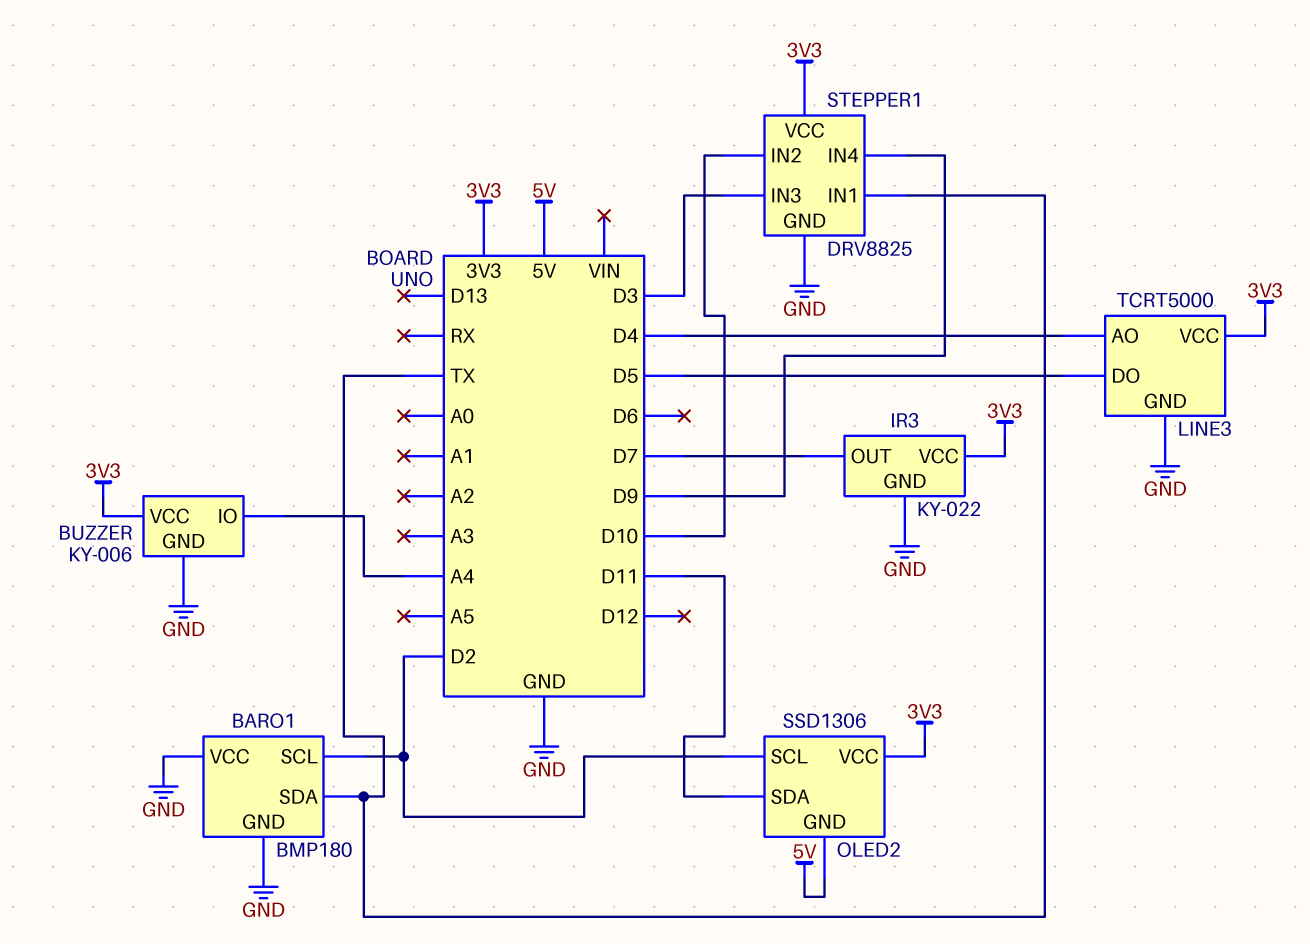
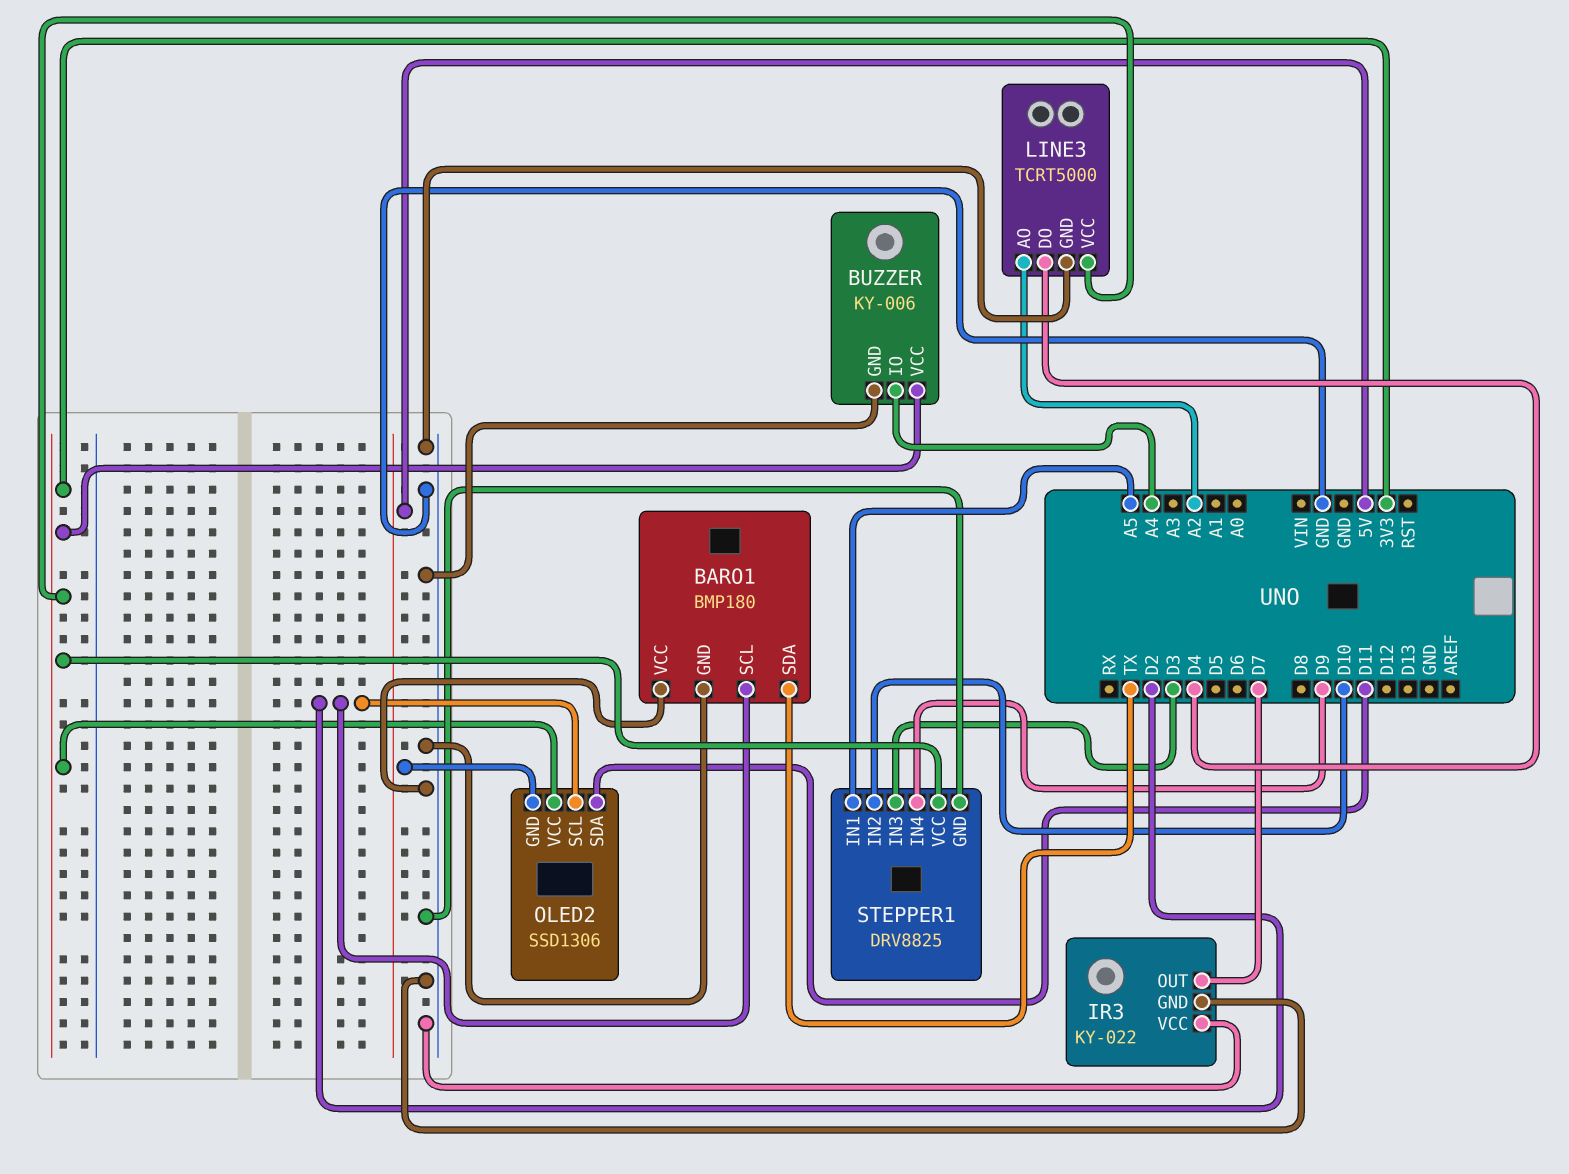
IR3 pin VCC: 3V3 -> GND
LINE3 pin AO: D4 -> A2
LINE3 pin DO: D5 -> D4
STEPPER1 pin IN1: TX -> A5

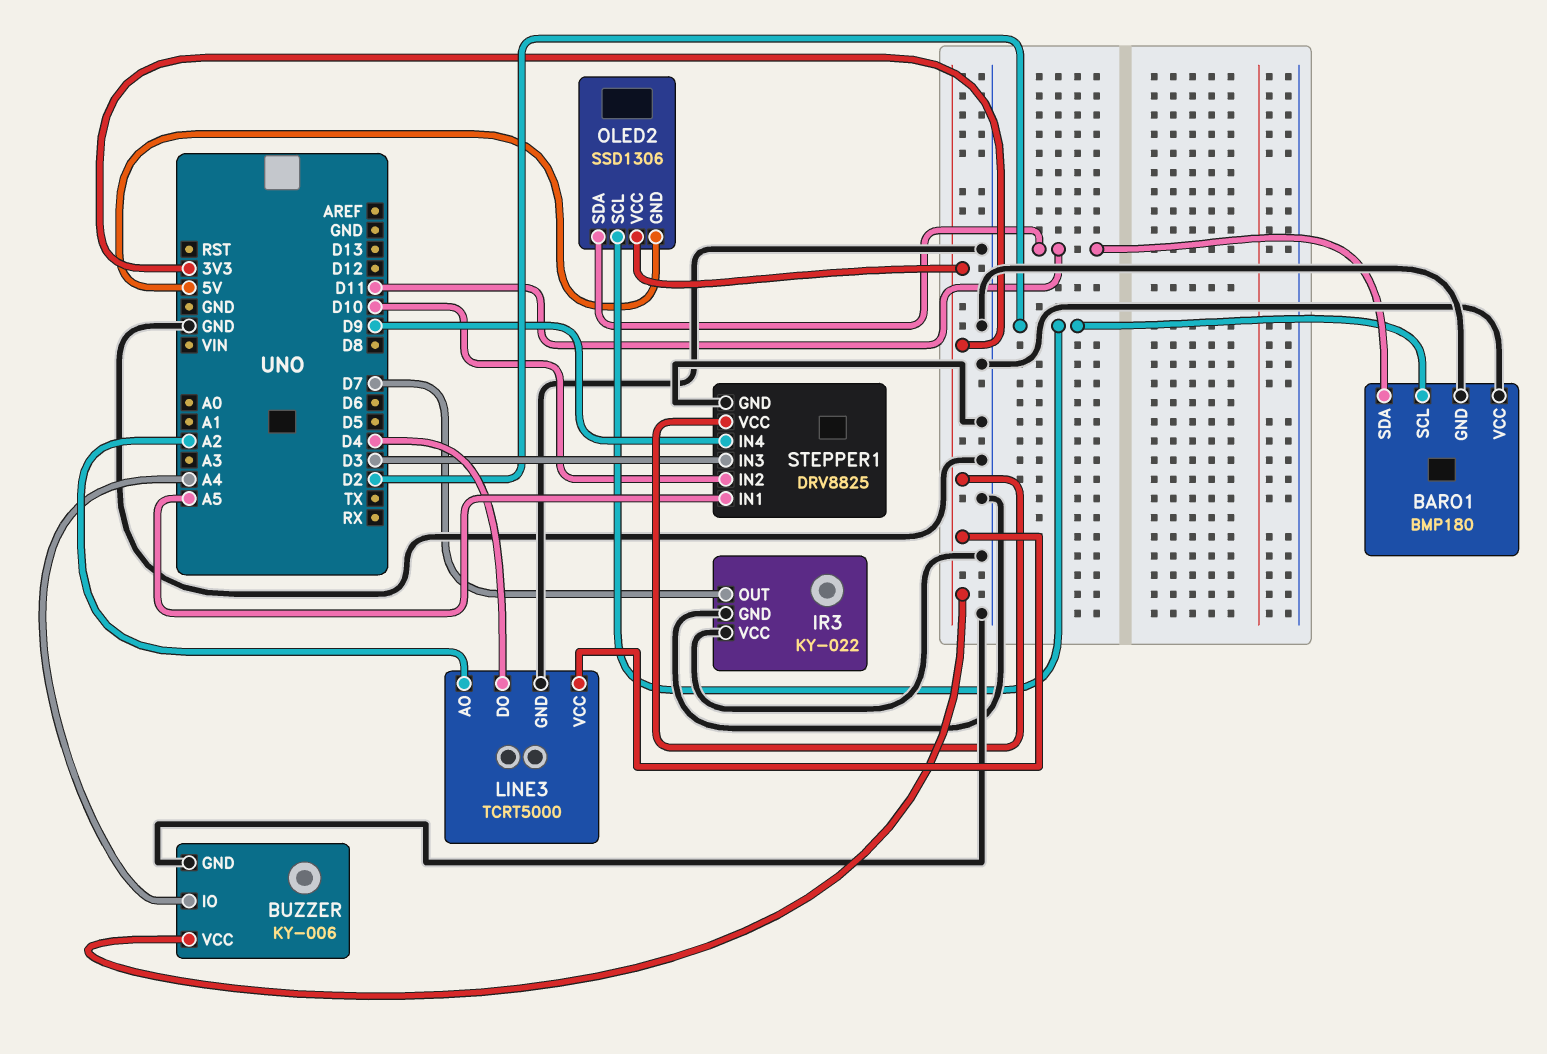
BARO1 pin SDA: TX -> D11

